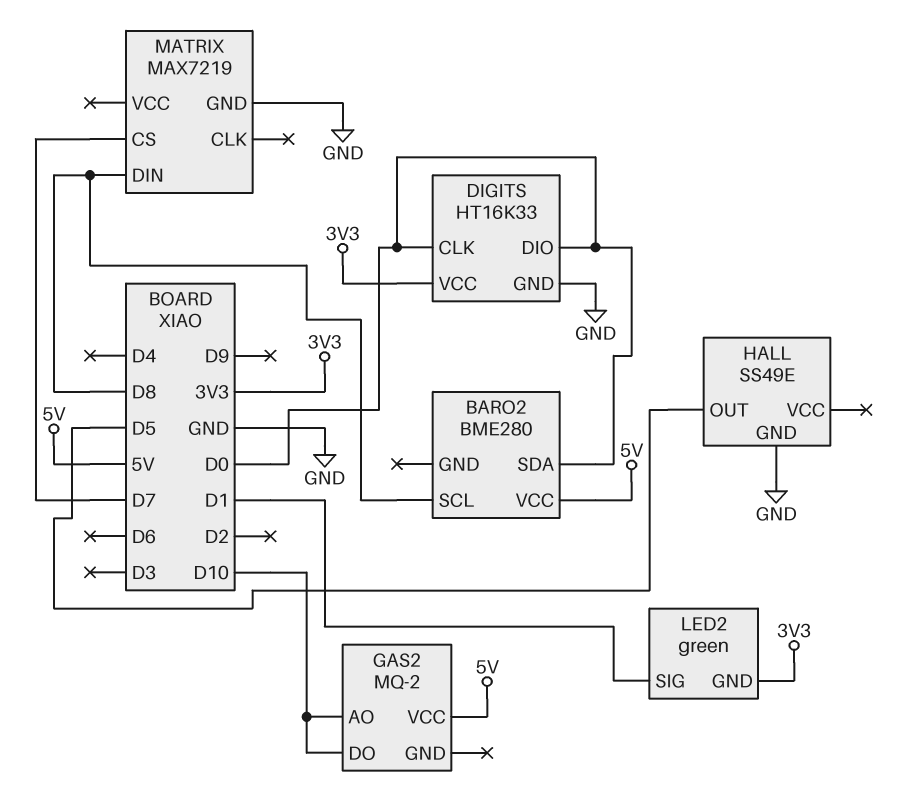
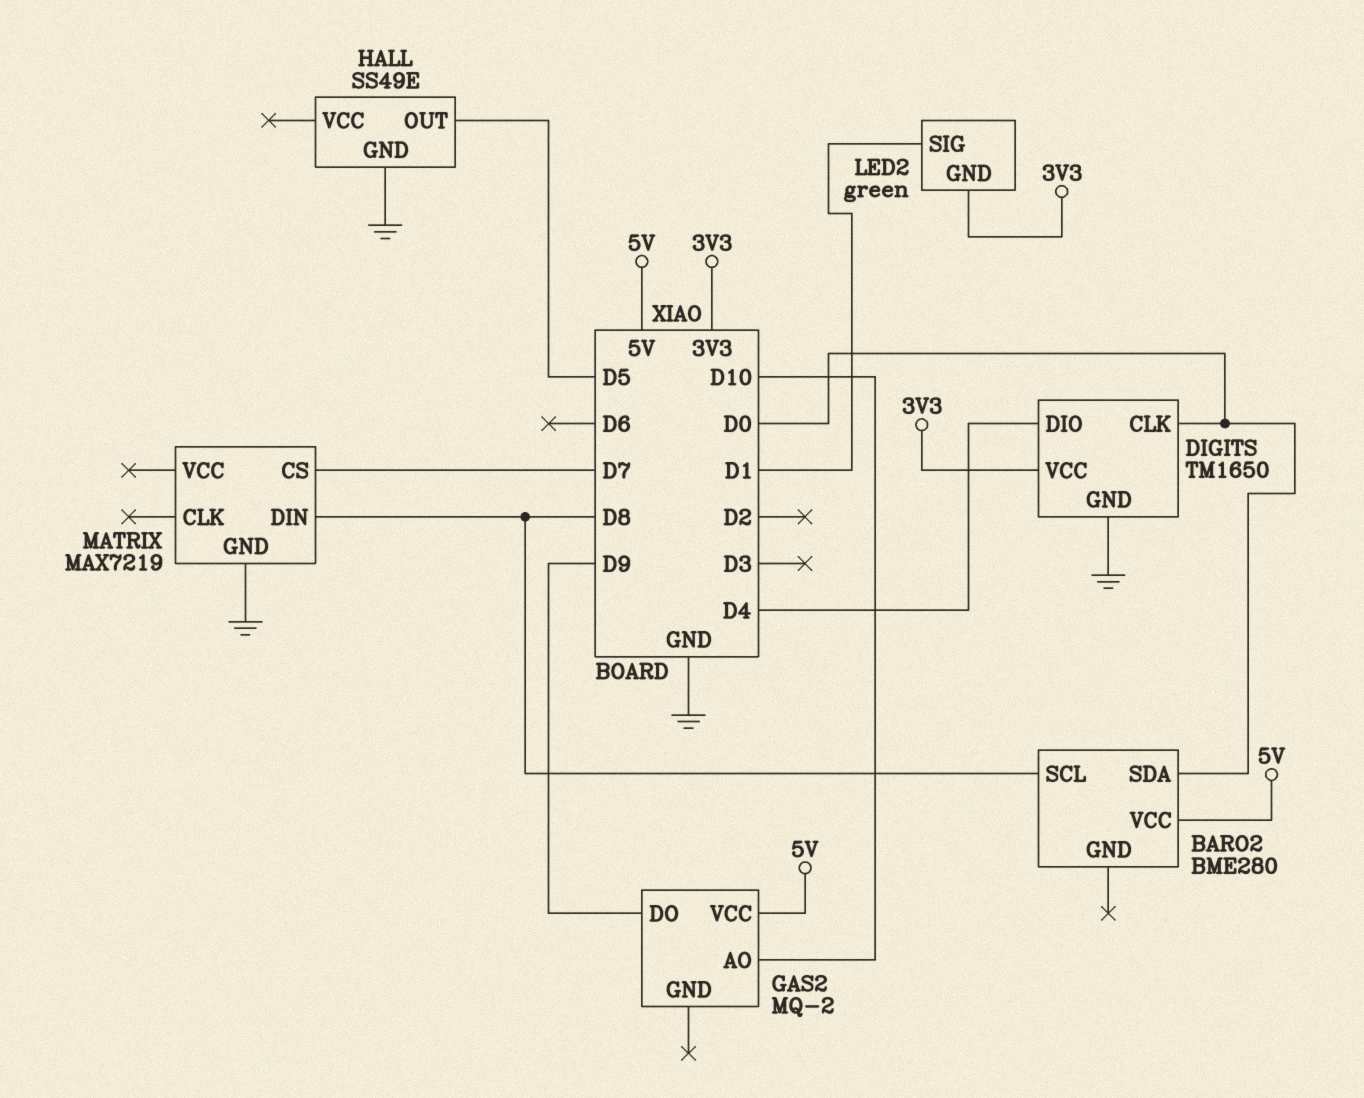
DIGITS: HT16K33 -> TM1650
DIGITS pin DIO: D0 -> D4
GAS2 pin DO: D10 -> D9

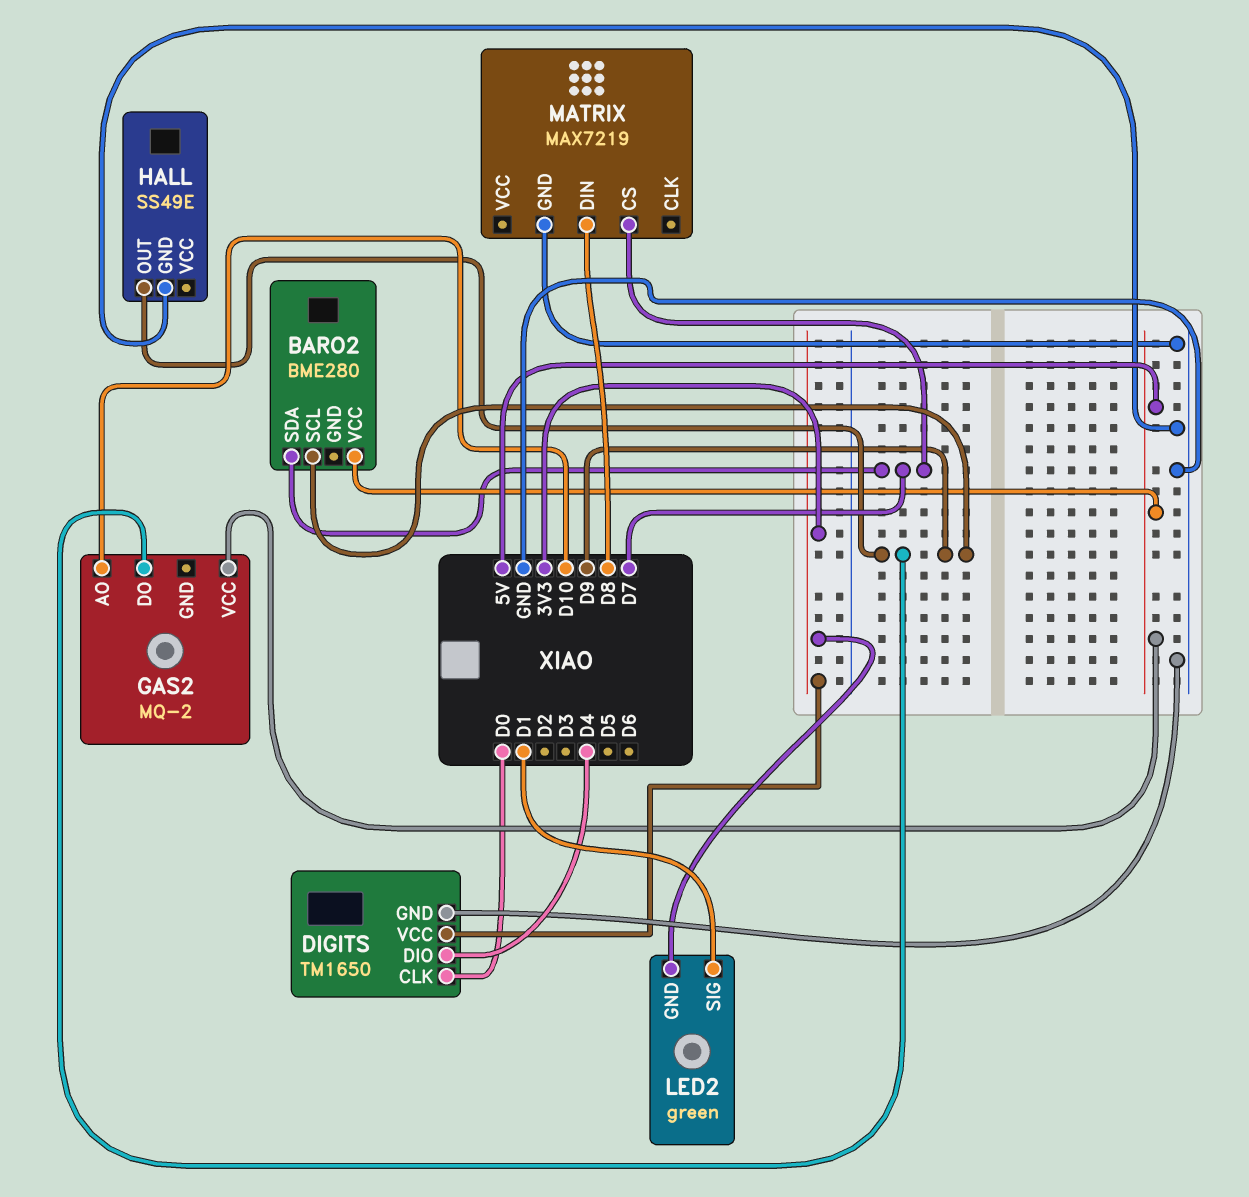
BARO2 pin SCL: D8 -> D9
BARO2 pin SDA: D0 -> D7
HALL pin OUT: D5 -> D9

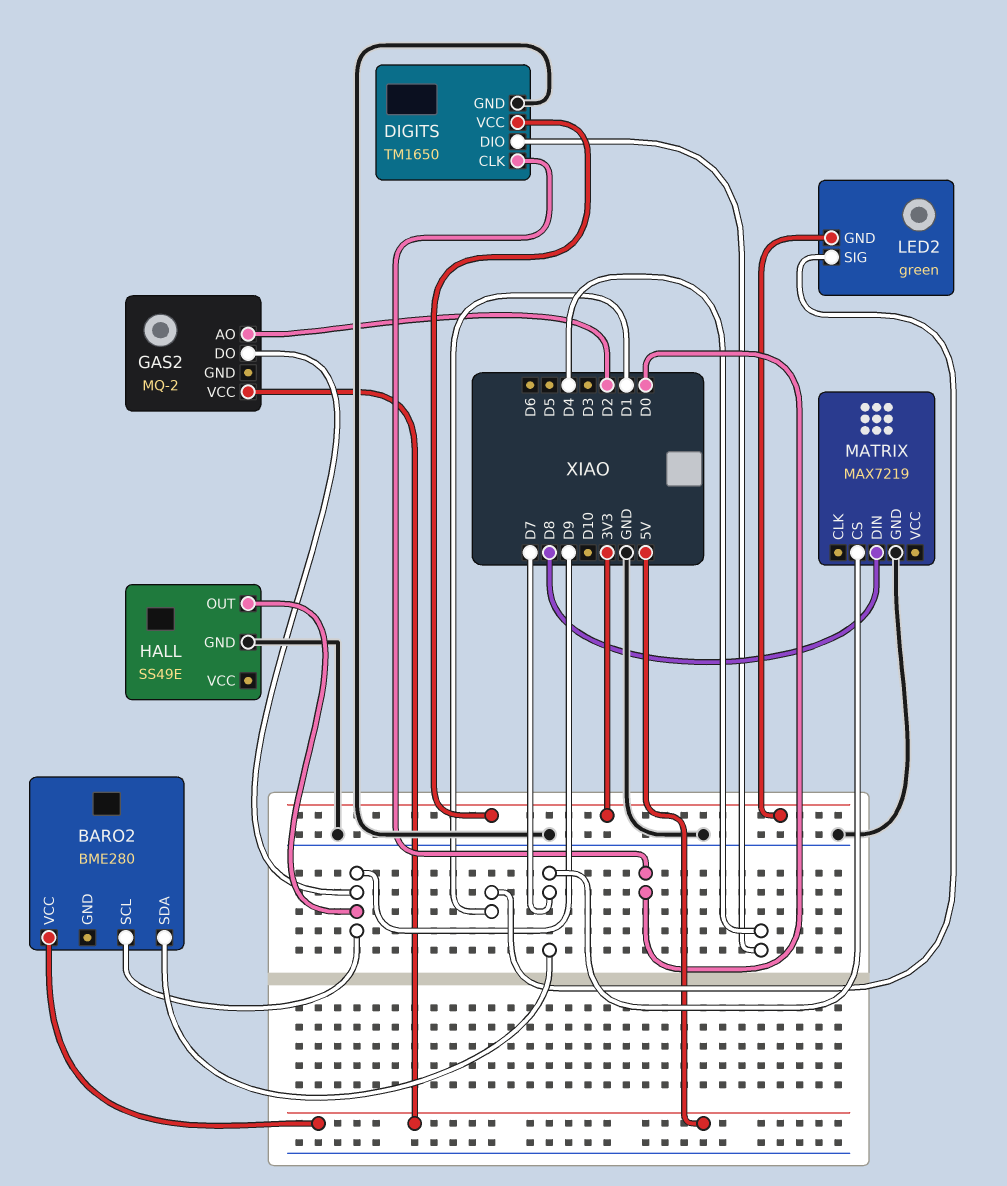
GAS2 pin AO: D10 -> D2

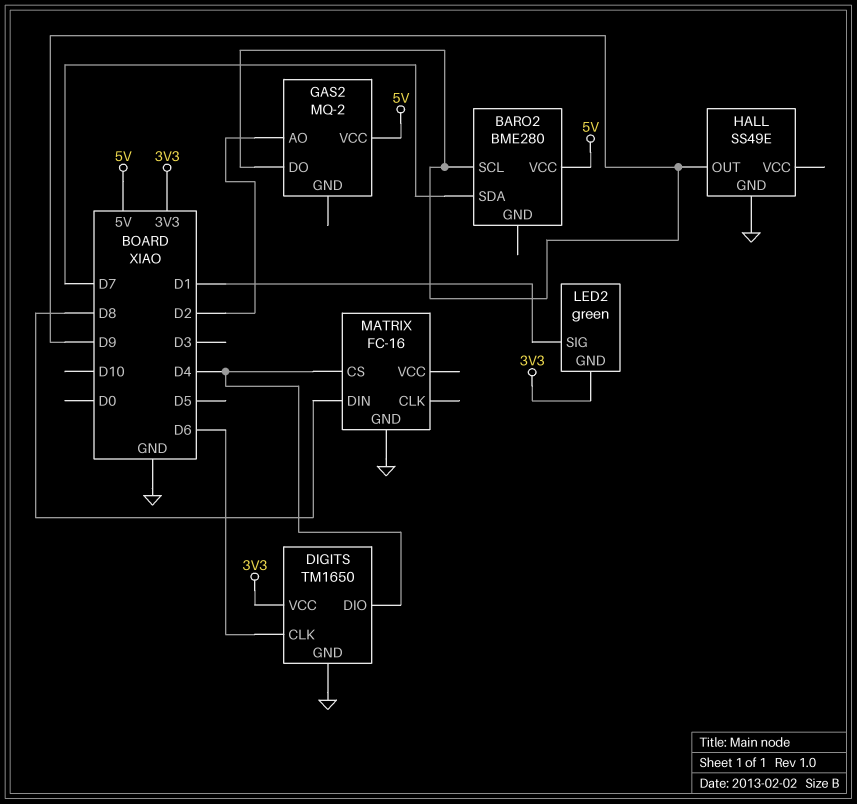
DIGITS pin CLK: D0 -> D6
MATRIX: MAX7219 -> FC-16
MATRIX pin CS: D7 -> D4

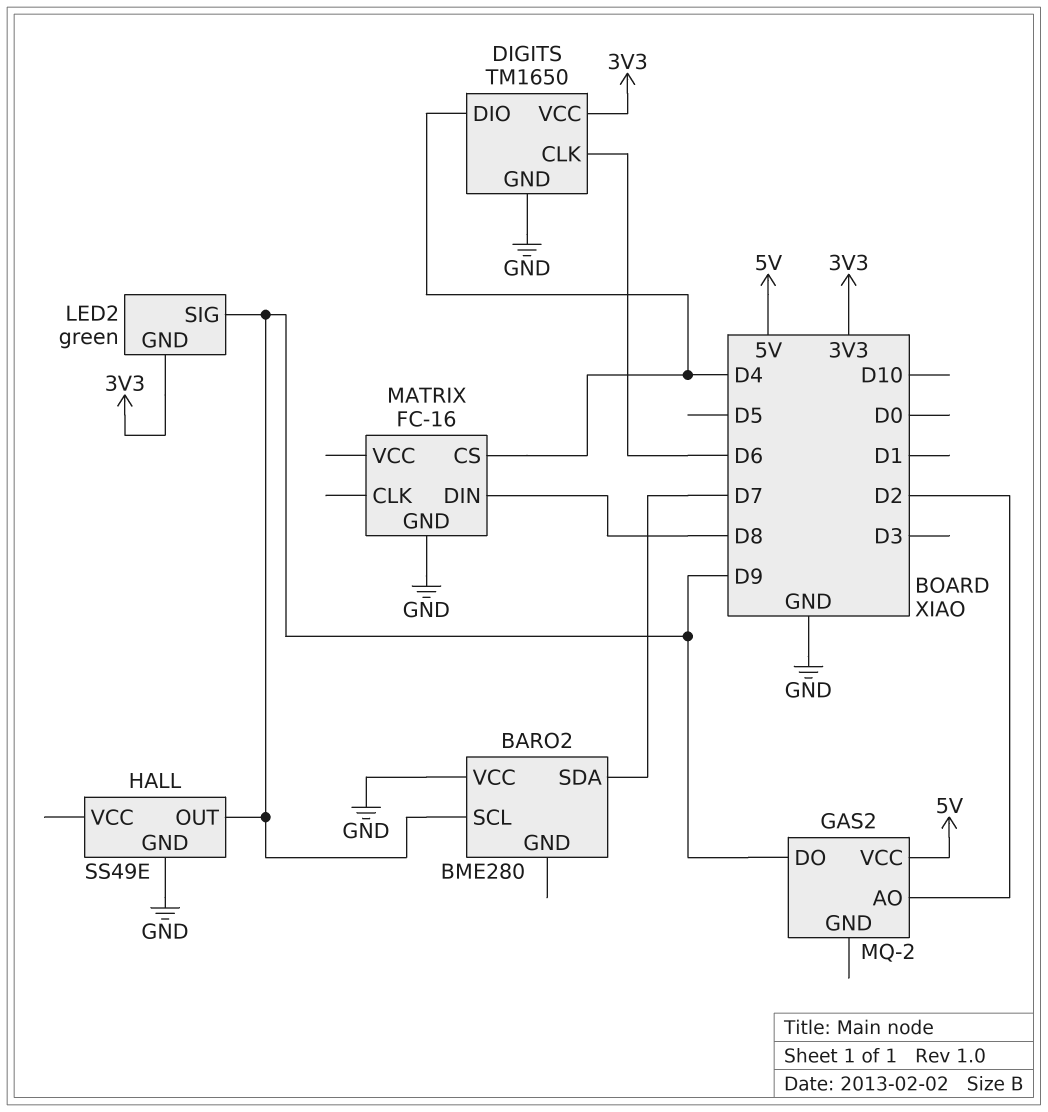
BARO2 pin VCC: 5V -> GND
LED2 pin SIG: D1 -> D9

